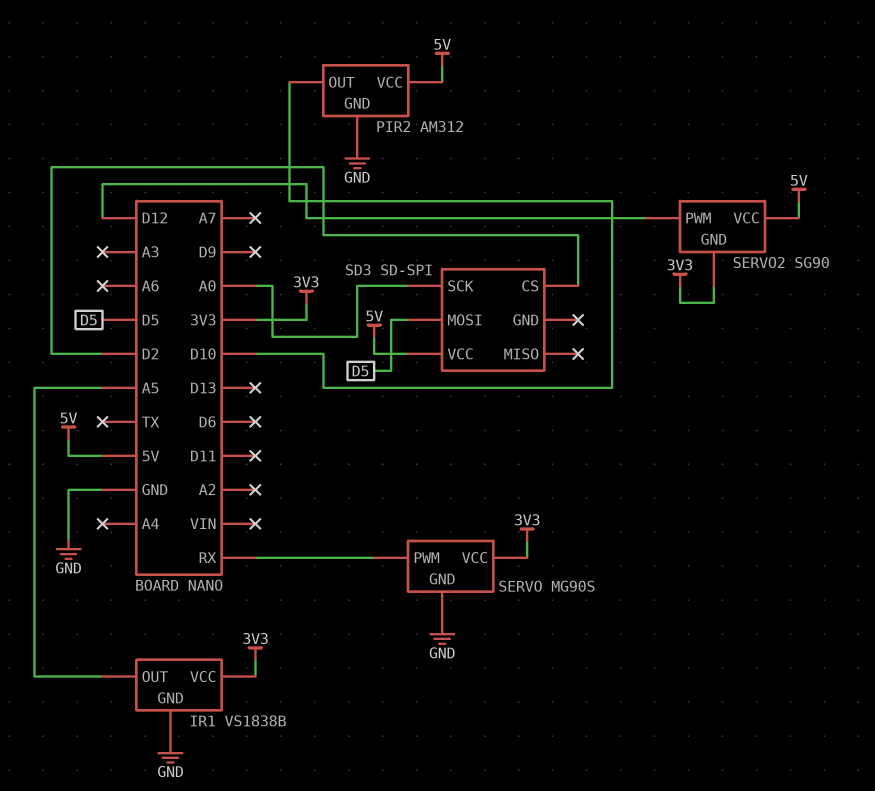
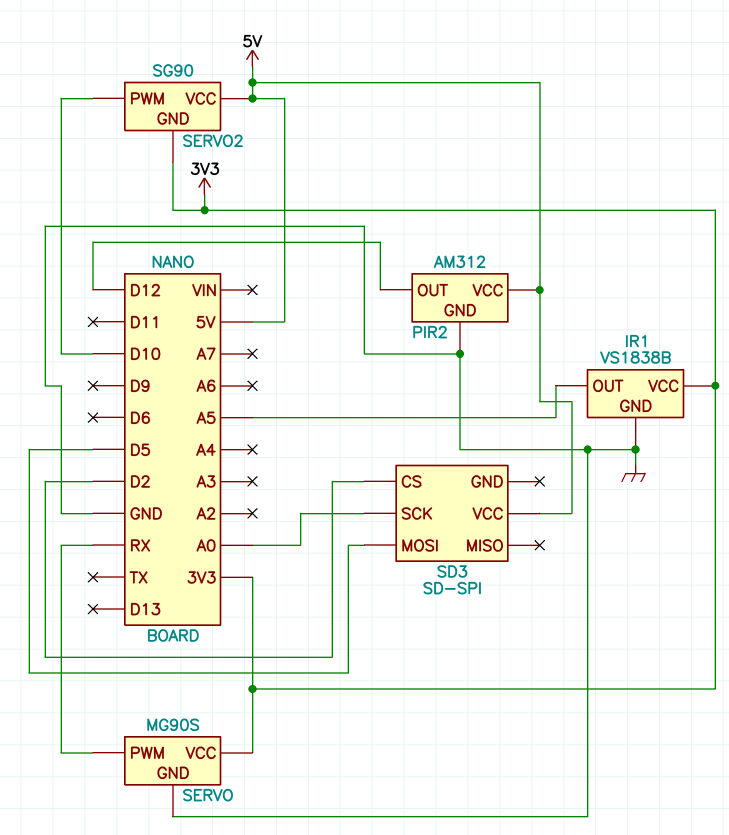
PIR2 pin OUT: D10 -> D12
SERVO2 pin PWM: D12 -> D10

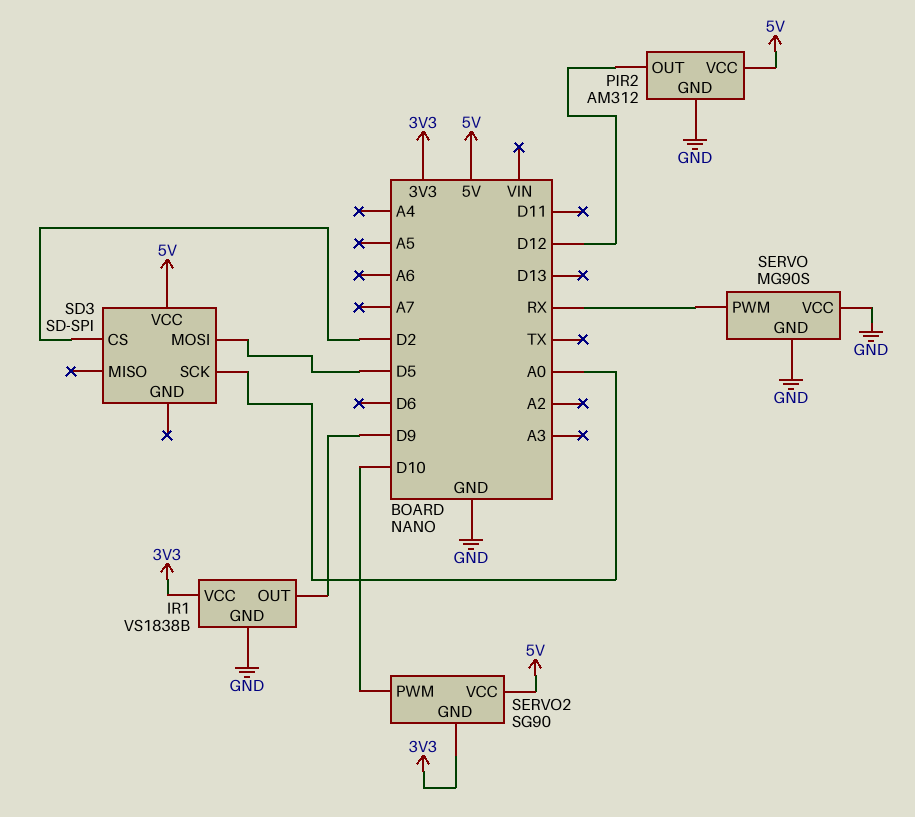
IR1 pin OUT: A5 -> D9
SERVO pin VCC: 3V3 -> GND

